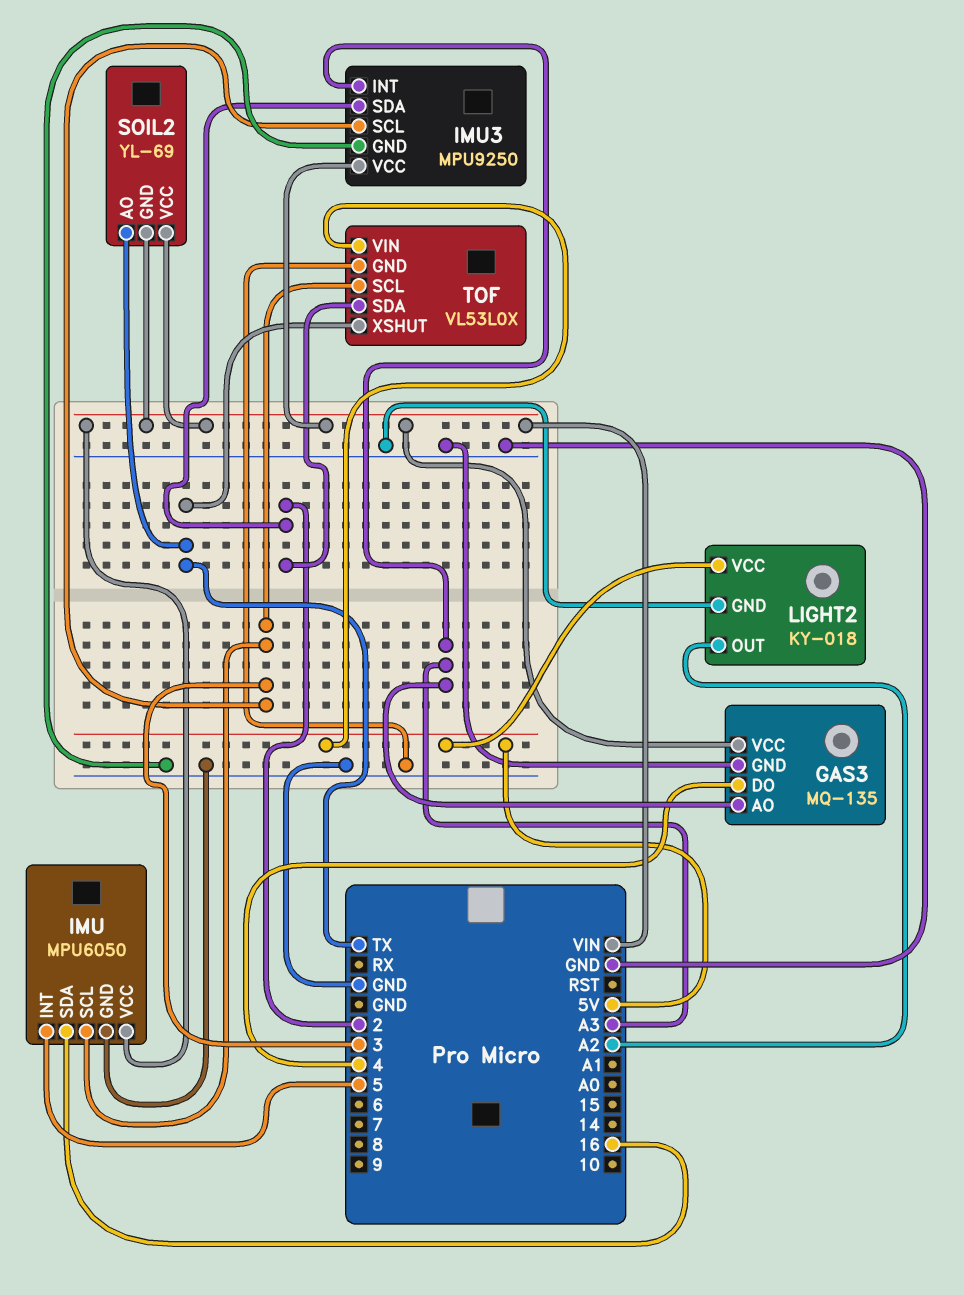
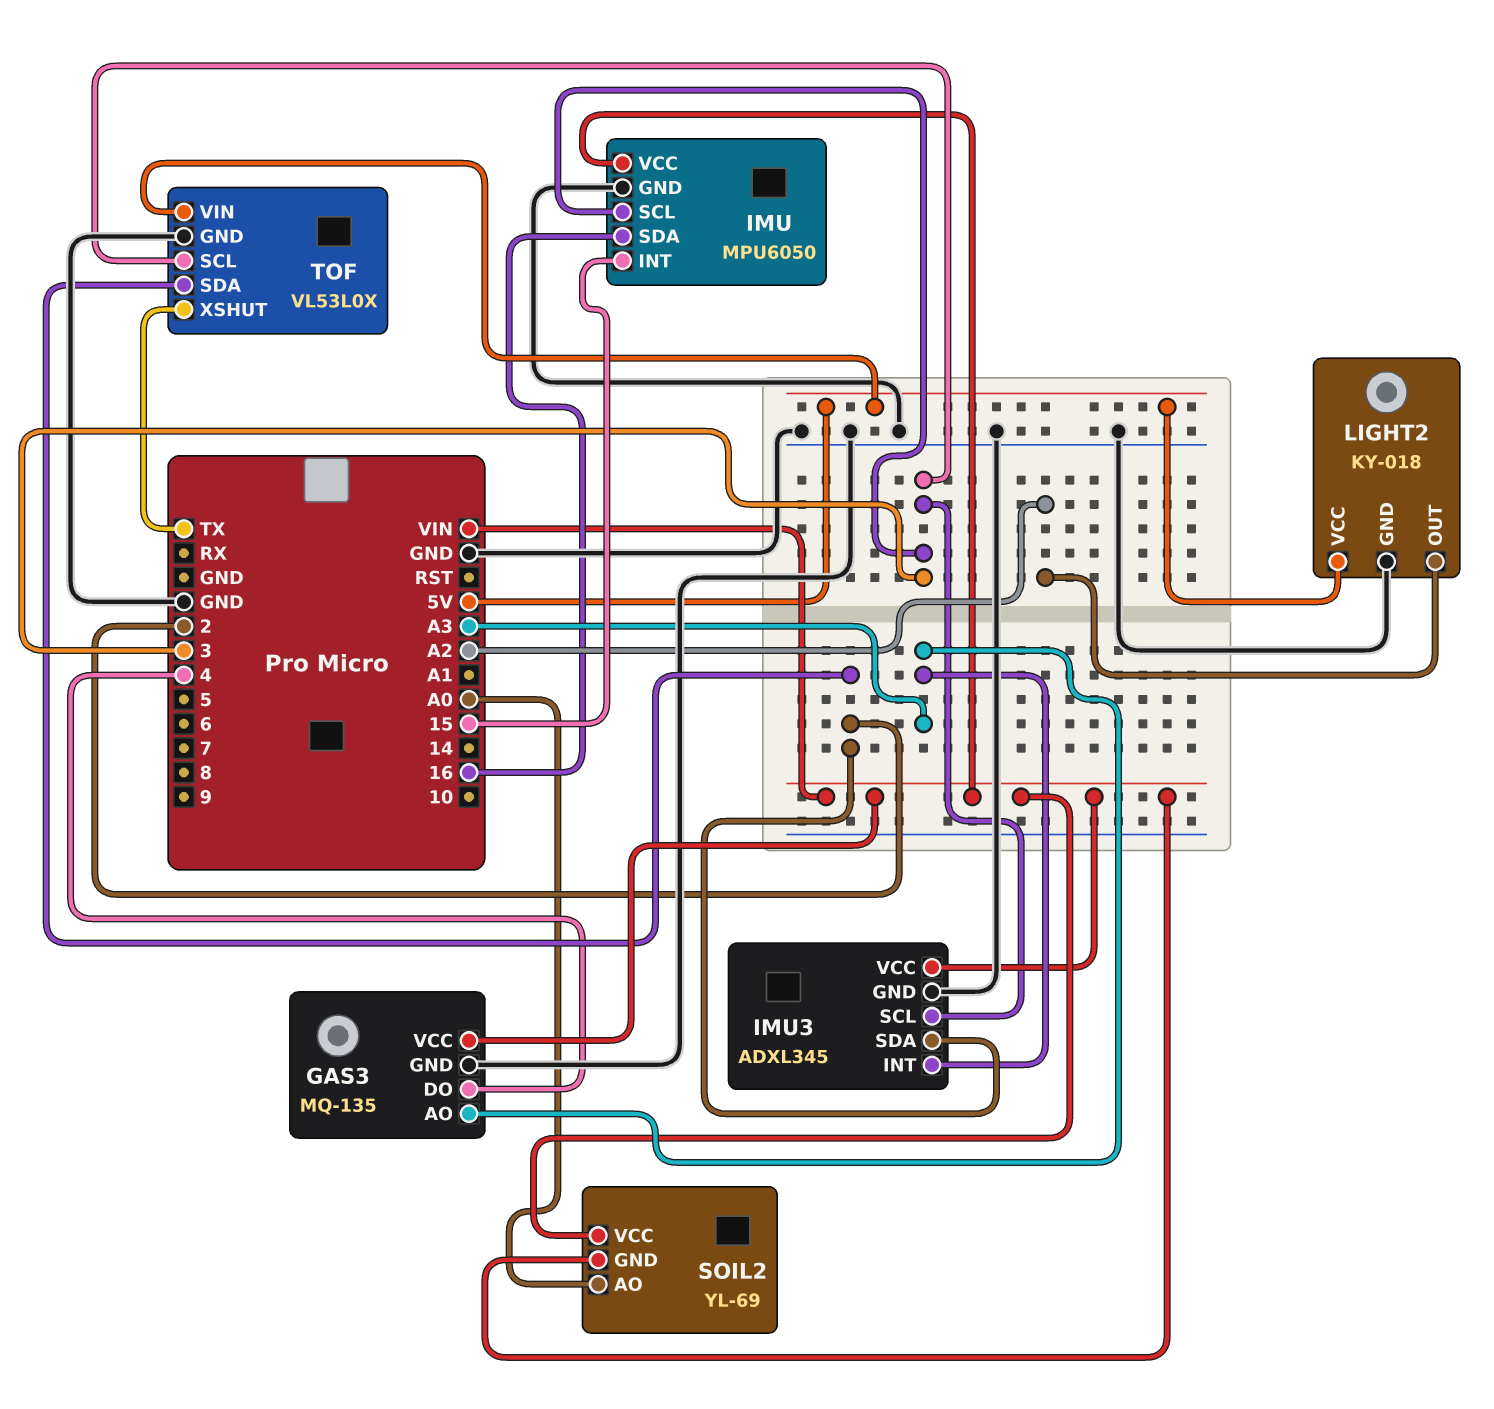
IMU pin INT: 5 -> 15
IMU3: MPU9250 -> ADXL345
SOIL2 pin AO: TX -> A0

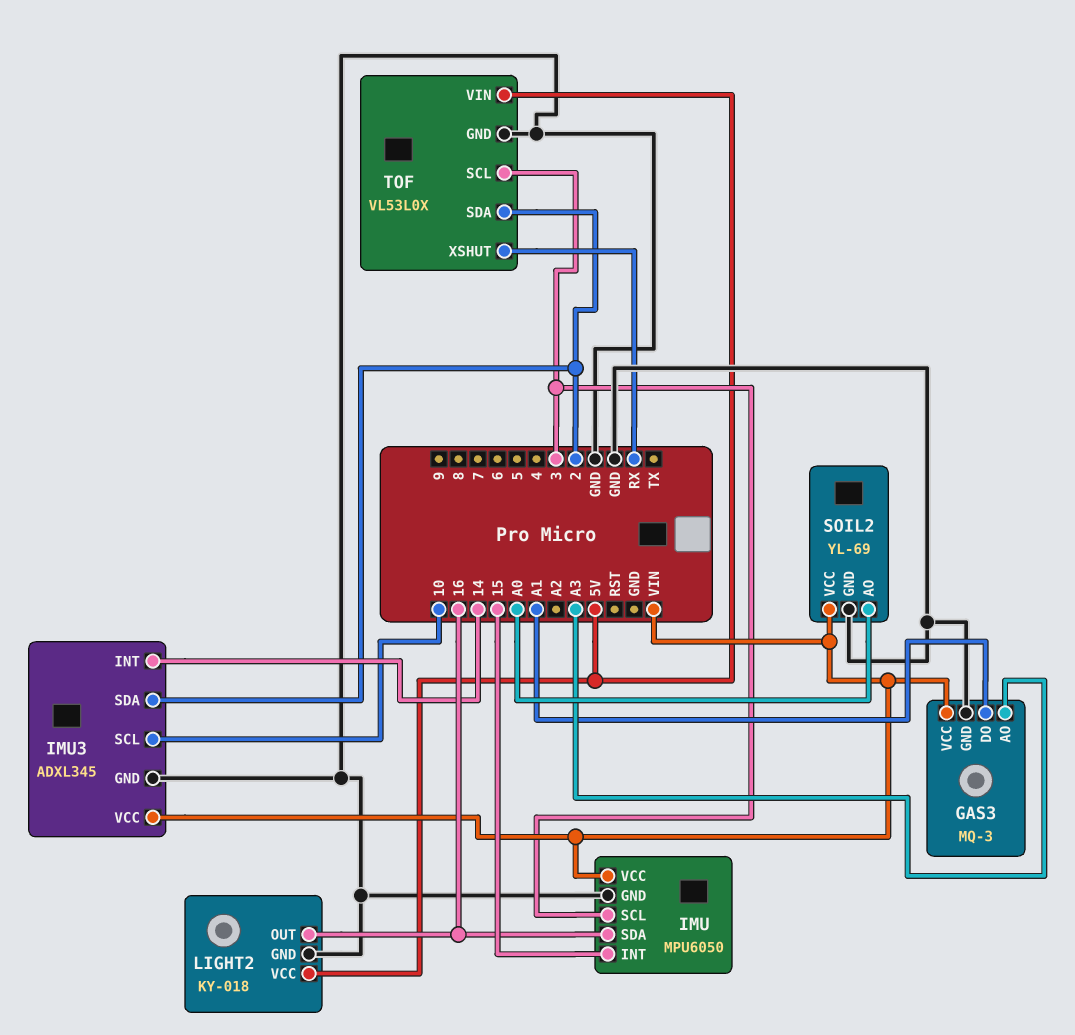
GAS3: MQ-135 -> MQ-3
GAS3 pin DO: 4 -> A1
IMU3 pin INT: A3 -> 14
IMU3 pin SCL: 3 -> 10
LIGHT2 pin OUT: A2 -> 16
SOIL2 pin GND: VIN -> GND
TOF pin XSHUT: TX -> RX

